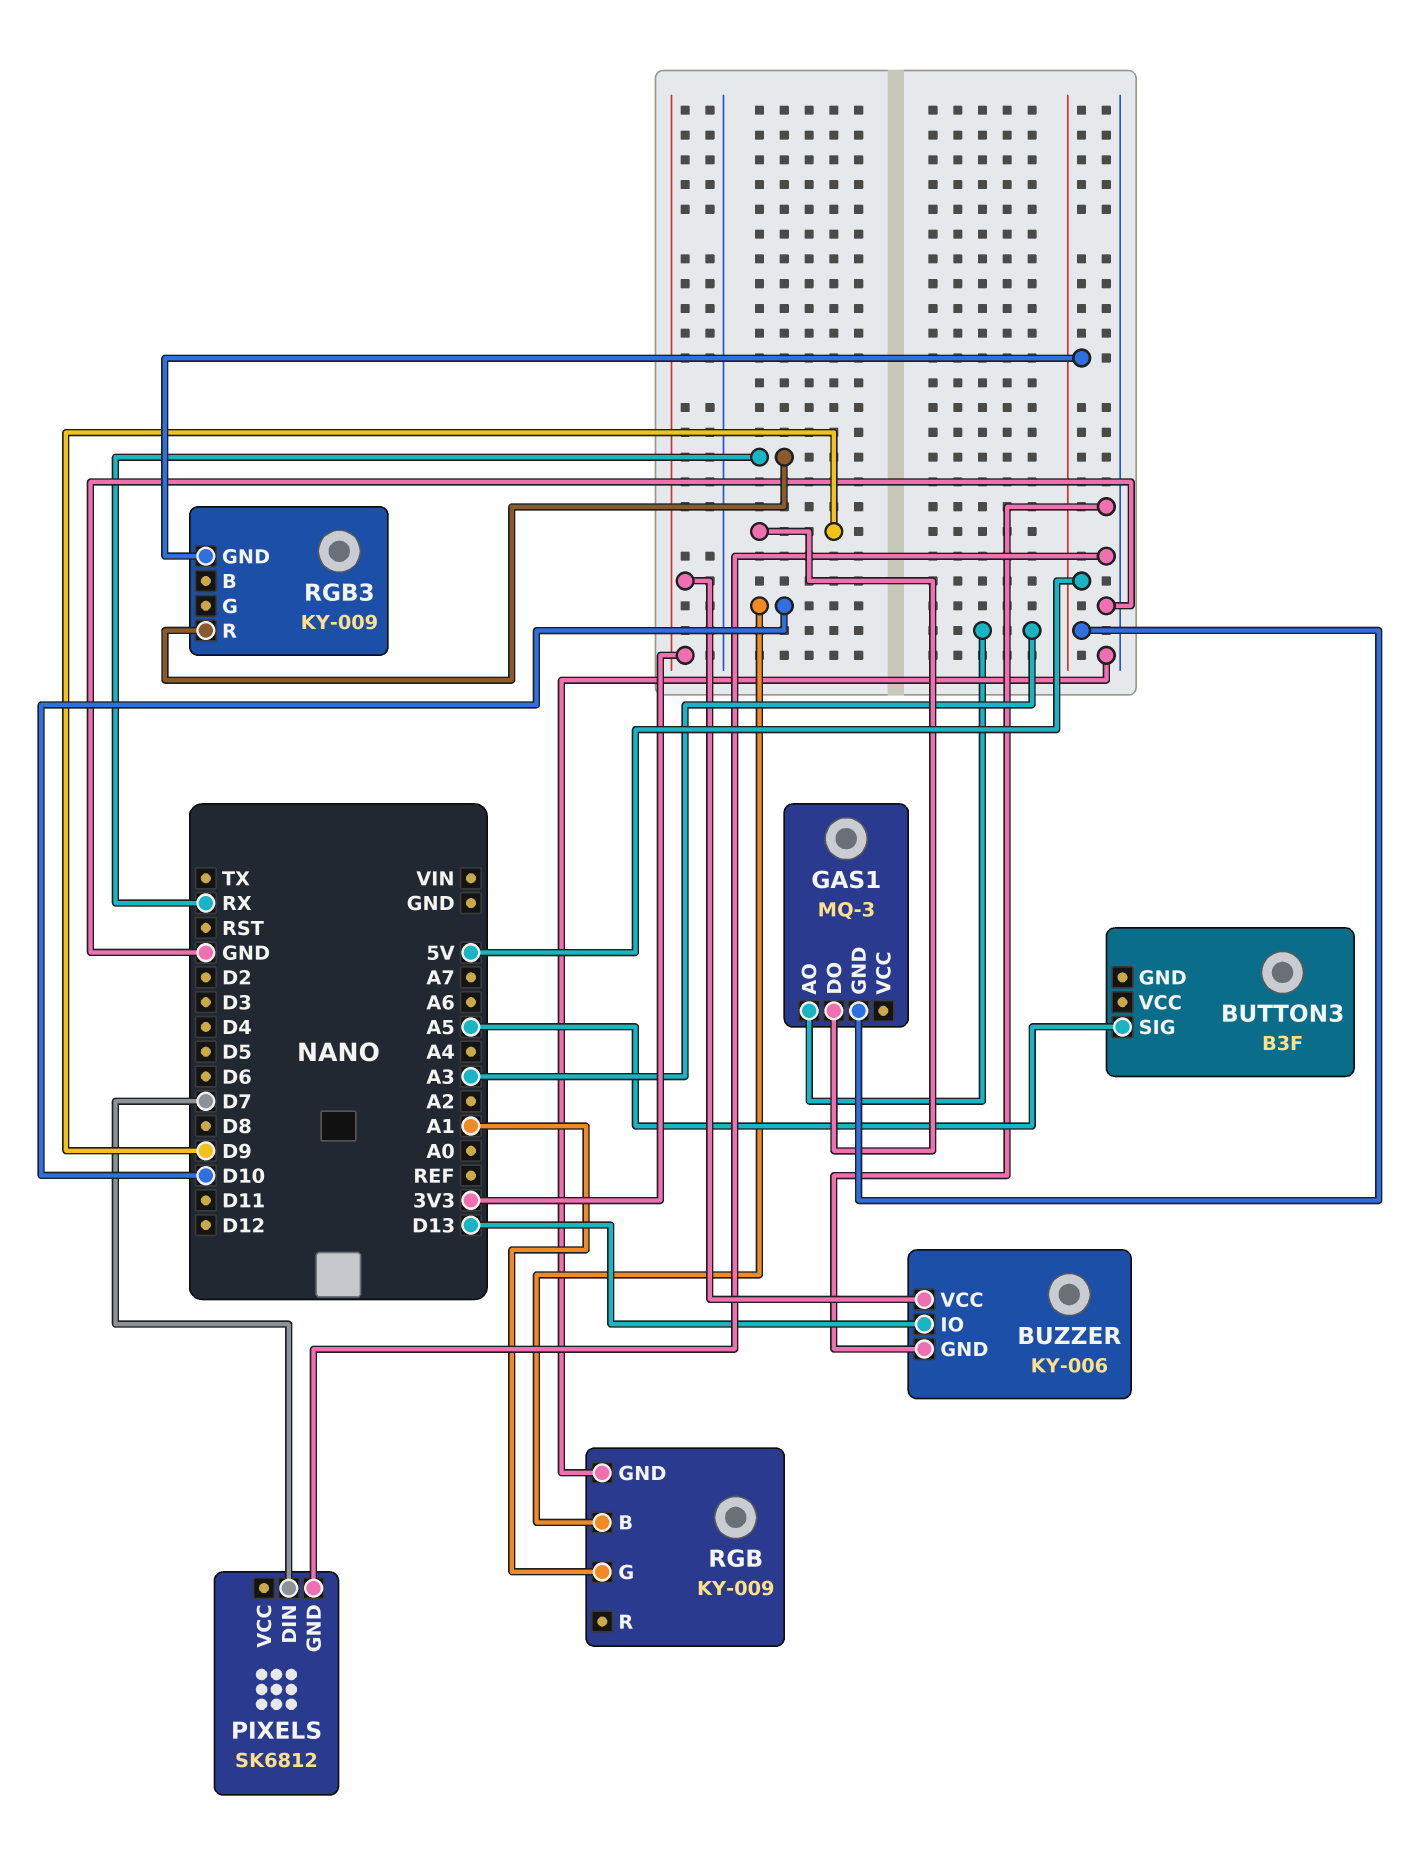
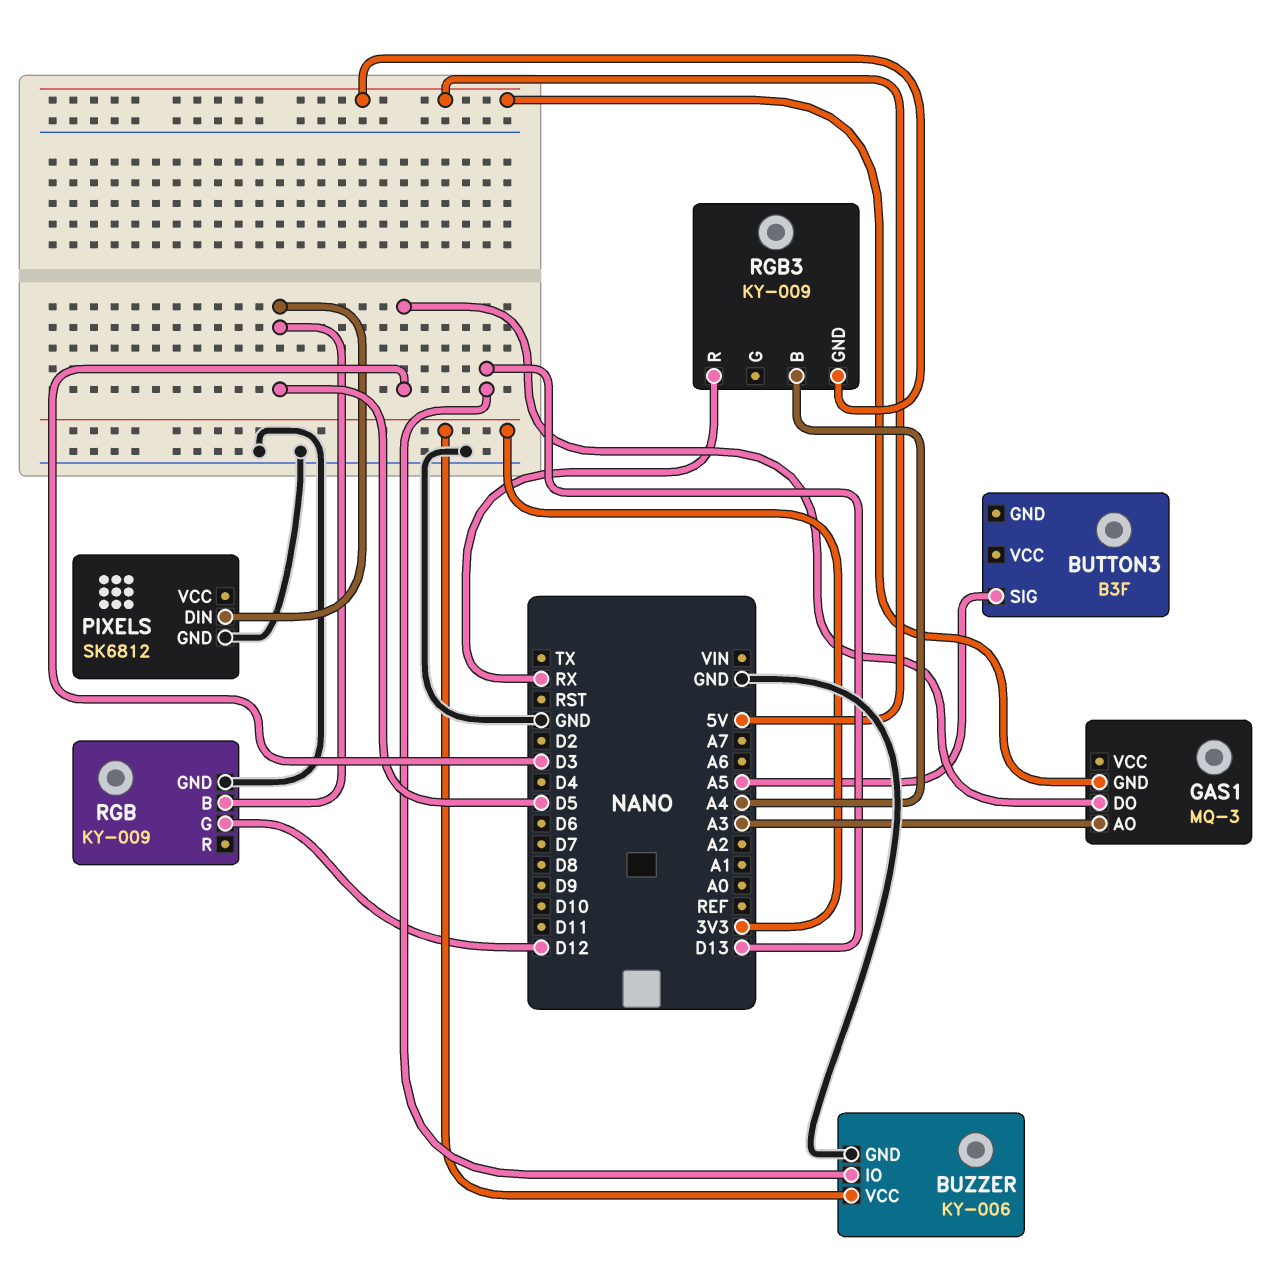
GAS1 pin DO: D9 -> D3
PIXELS pin DIN: D7 -> D5
RGB pin B: D10 -> D5
RGB pin G: A1 -> D12
RGB3 pin B: none -> A4

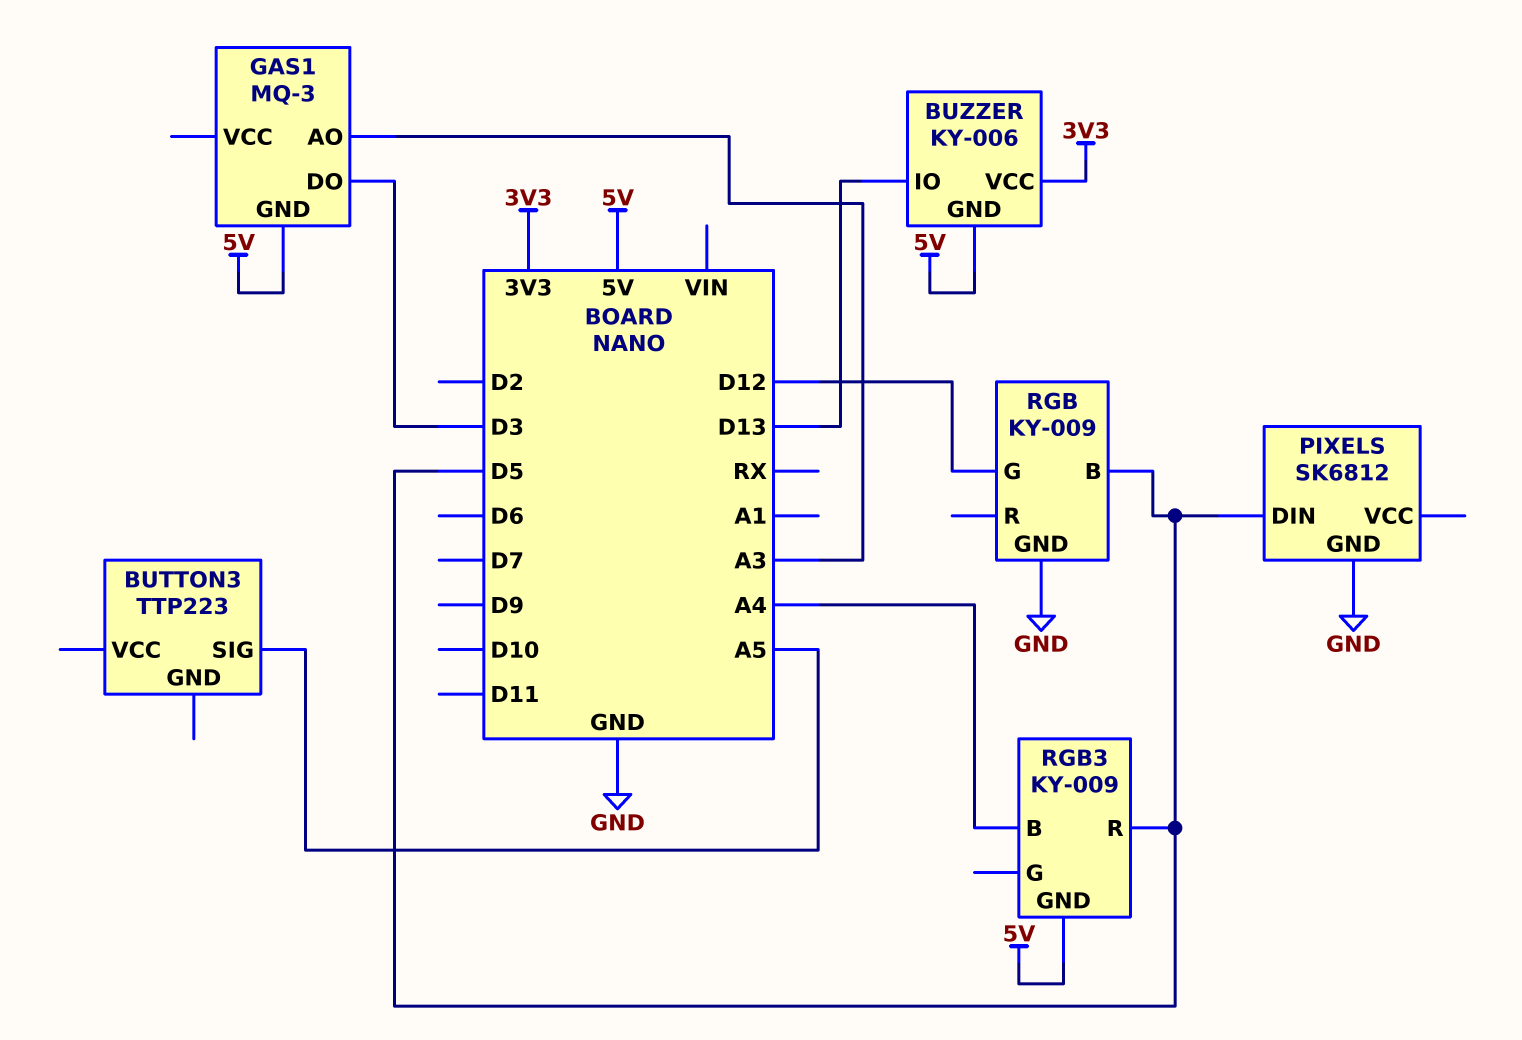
BUTTON3: B3F -> TTP223
BUZZER pin GND: GND -> 5V
RGB3 pin R: RX -> D5

